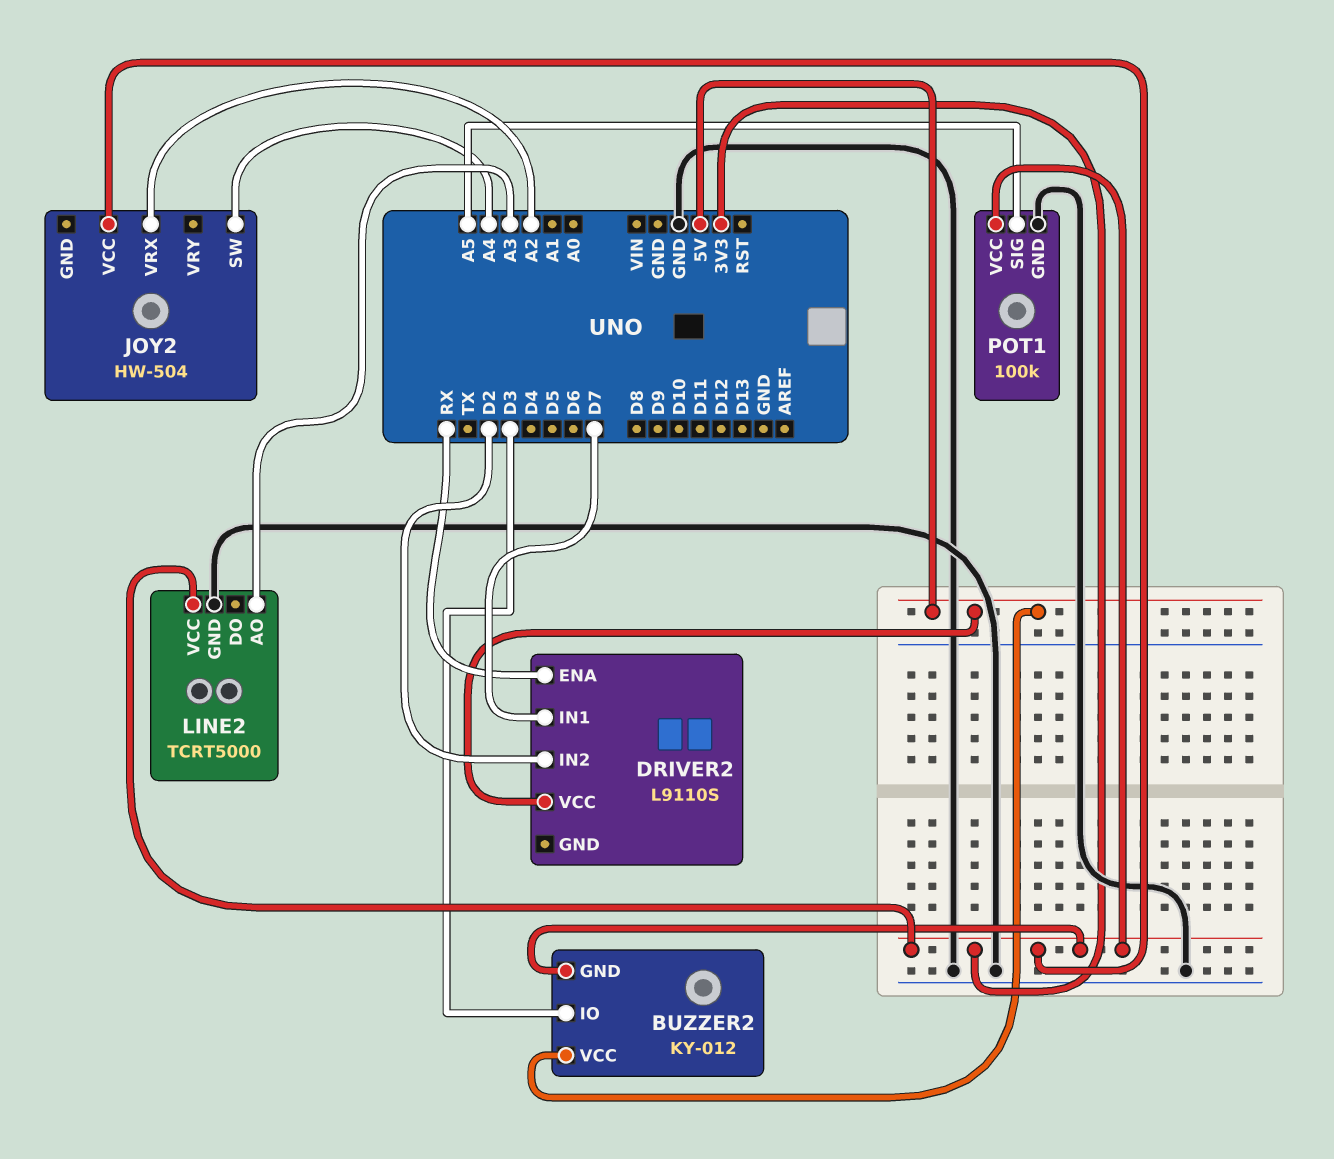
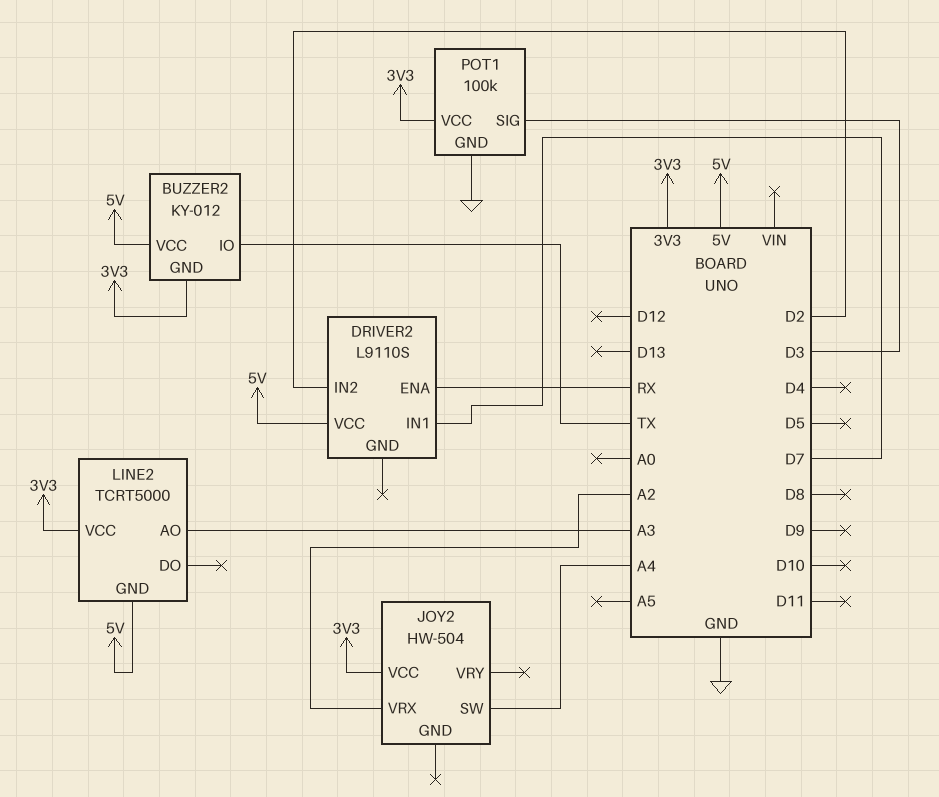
BUZZER2 pin IO: D3 -> TX
LINE2 pin GND: GND -> 5V
POT1 pin SIG: A5 -> D3

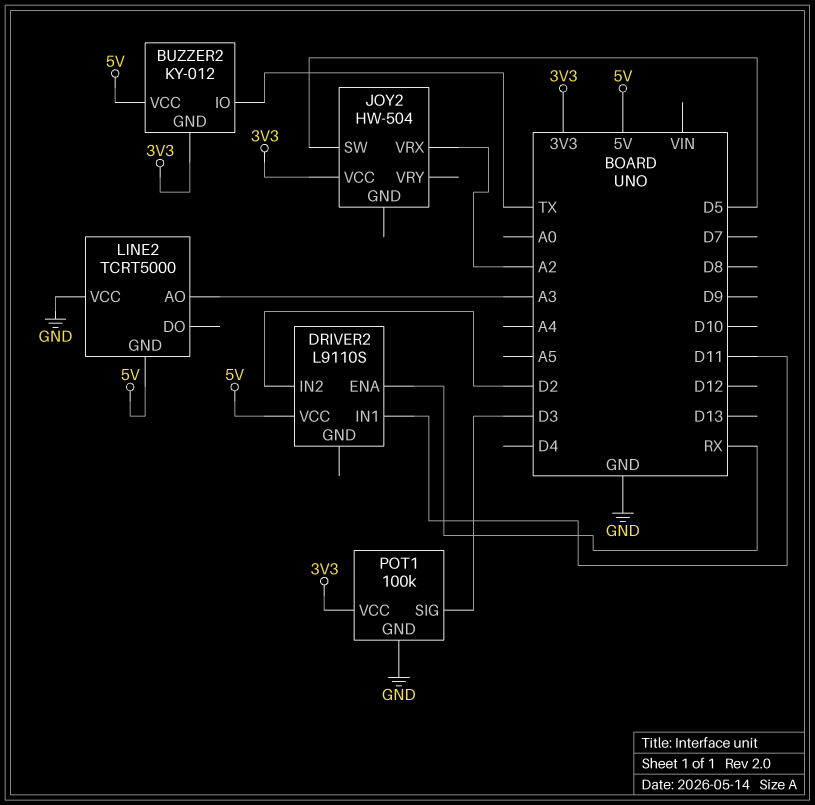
DRIVER2 pin IN1: D7 -> D11
JOY2 pin SW: A4 -> D5
LINE2 pin VCC: 3V3 -> GND

